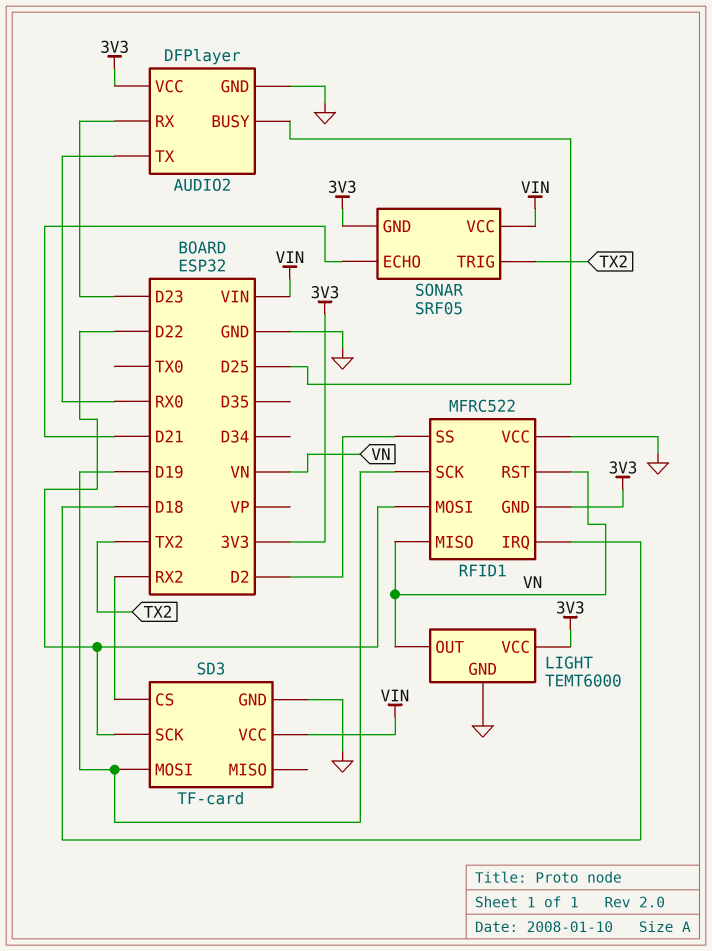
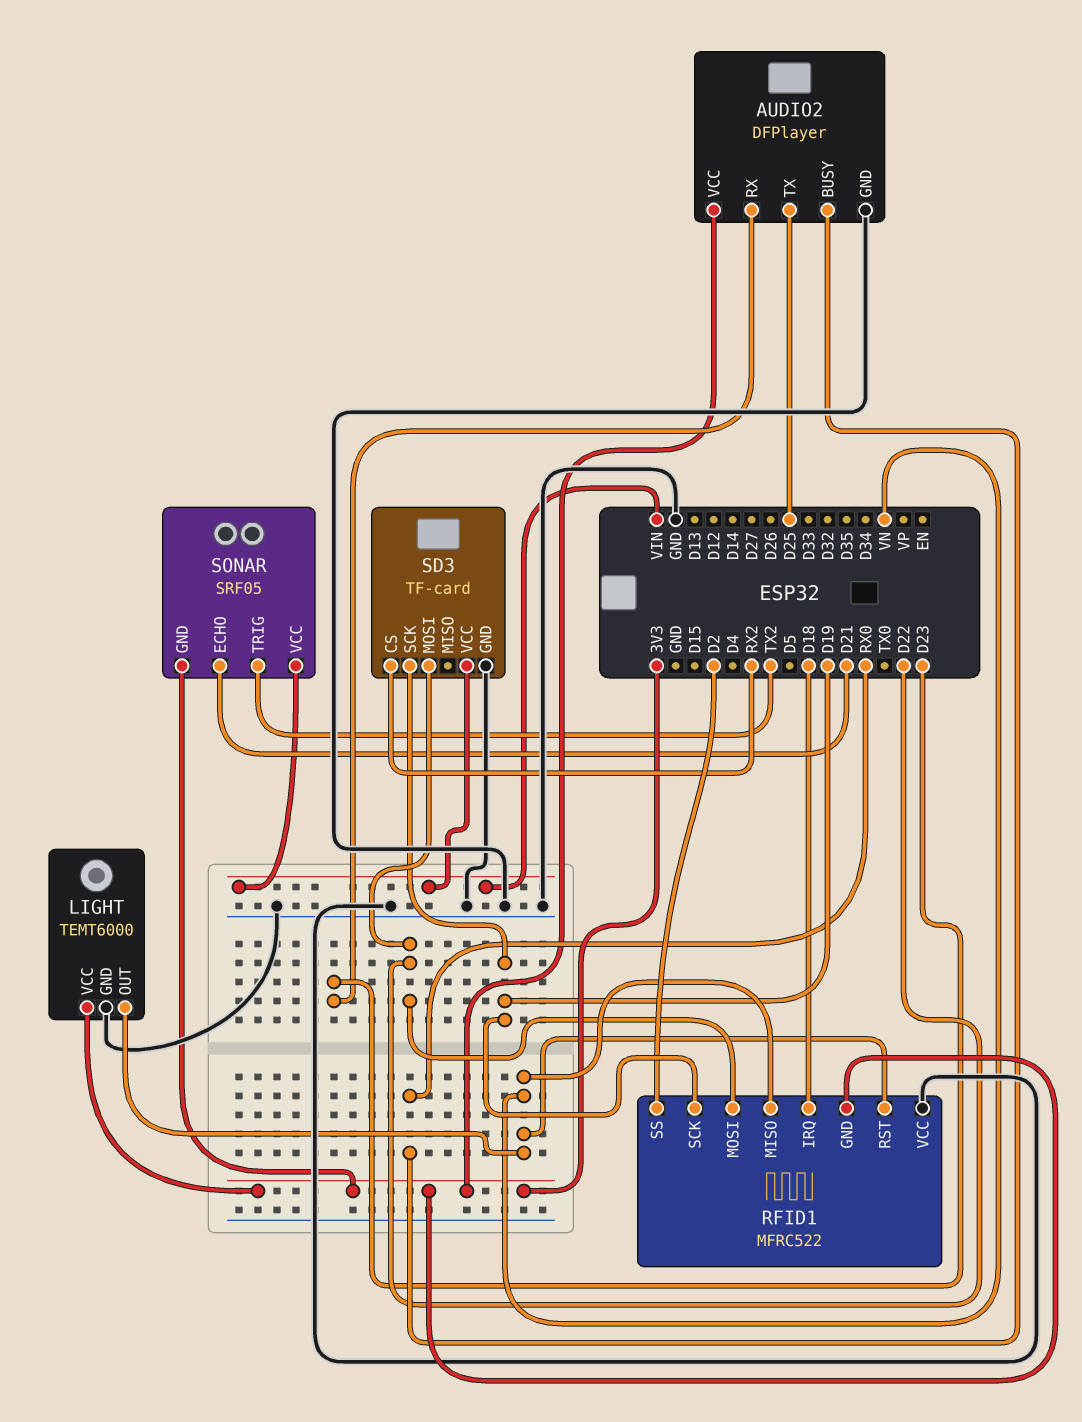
AUDIO2 pin BUSY: D25 -> RX0
AUDIO2 pin TX: RX0 -> D25
SD3 pin MOSI: D19 -> D22
SD3 pin SCK: D22 -> D19

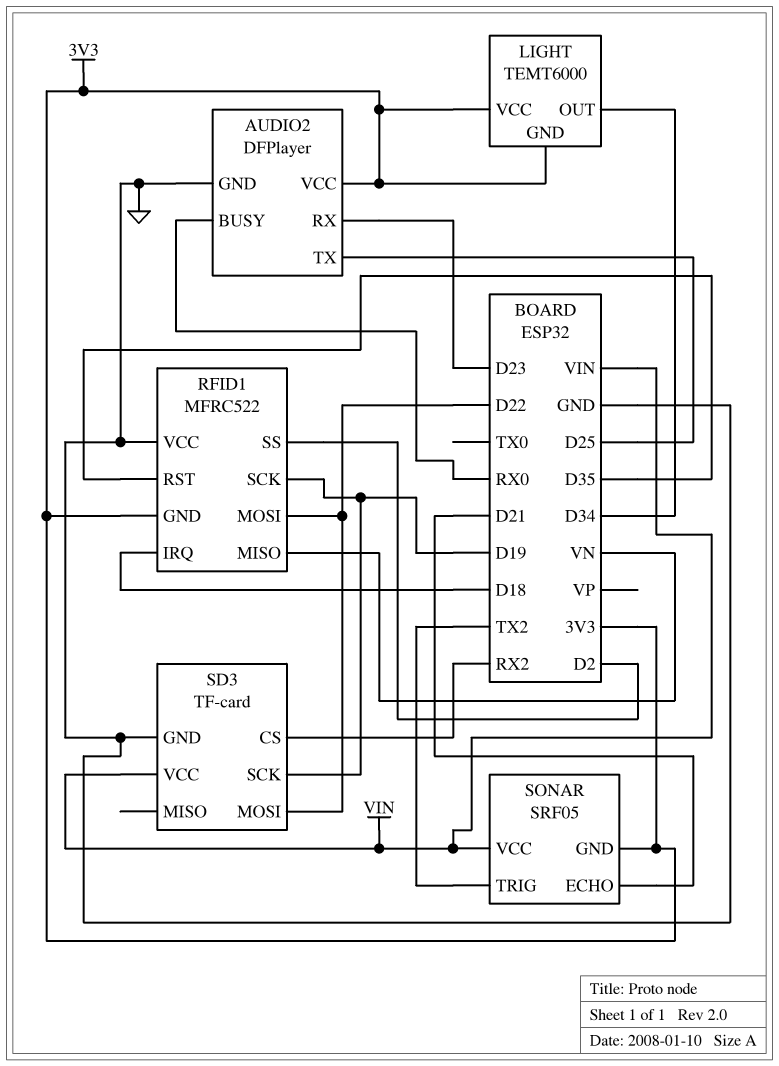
LIGHT pin GND: GND -> 3V3
LIGHT pin OUT: VN -> D34
RFID1 pin RST: VN -> D35

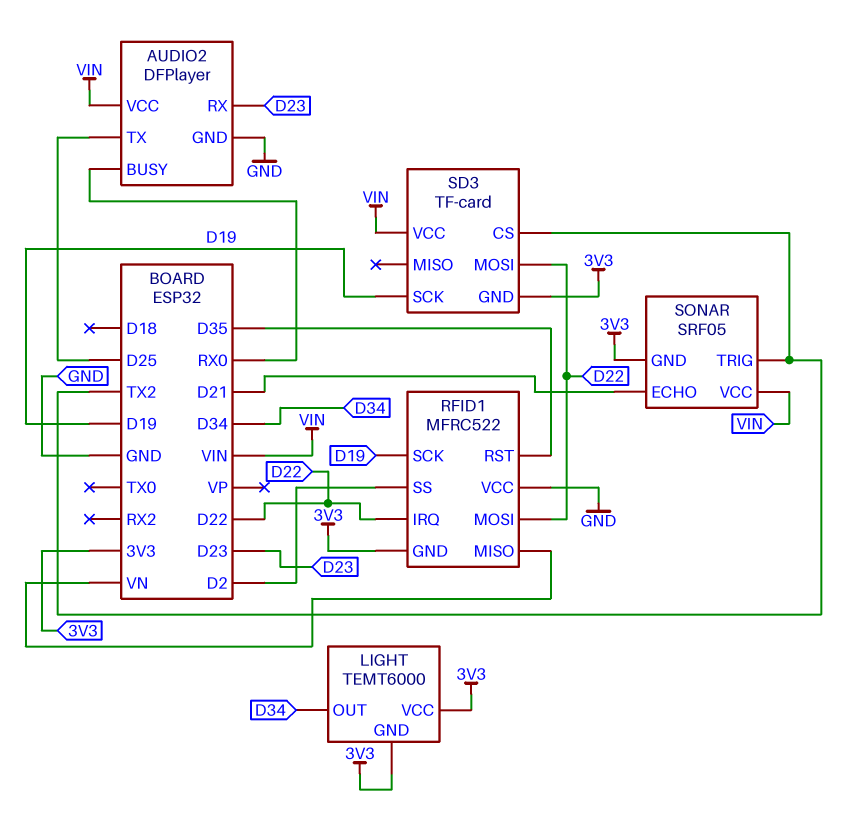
AUDIO2 pin VCC: 3V3 -> VIN
RFID1 pin IRQ: D18 -> D22
SD3 pin CS: RX2 -> TX2
SD3 pin GND: GND -> 3V3

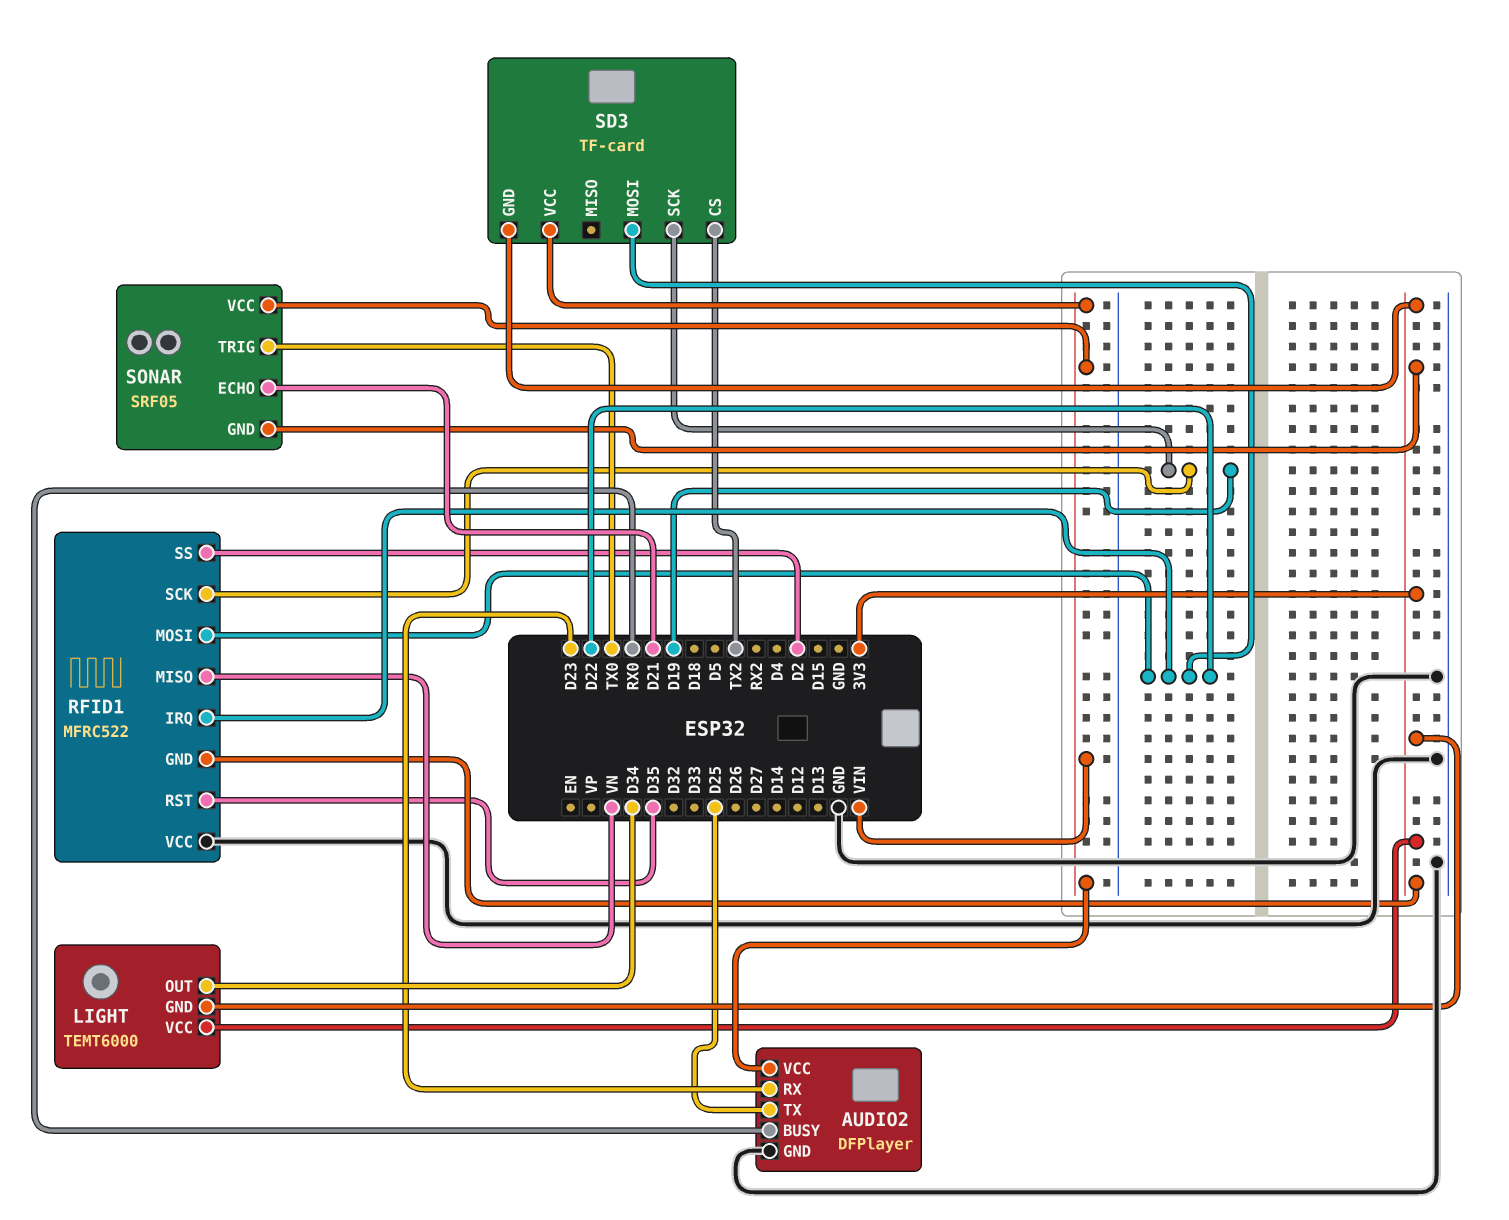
SONAR pin TRIG: TX2 -> TX0

